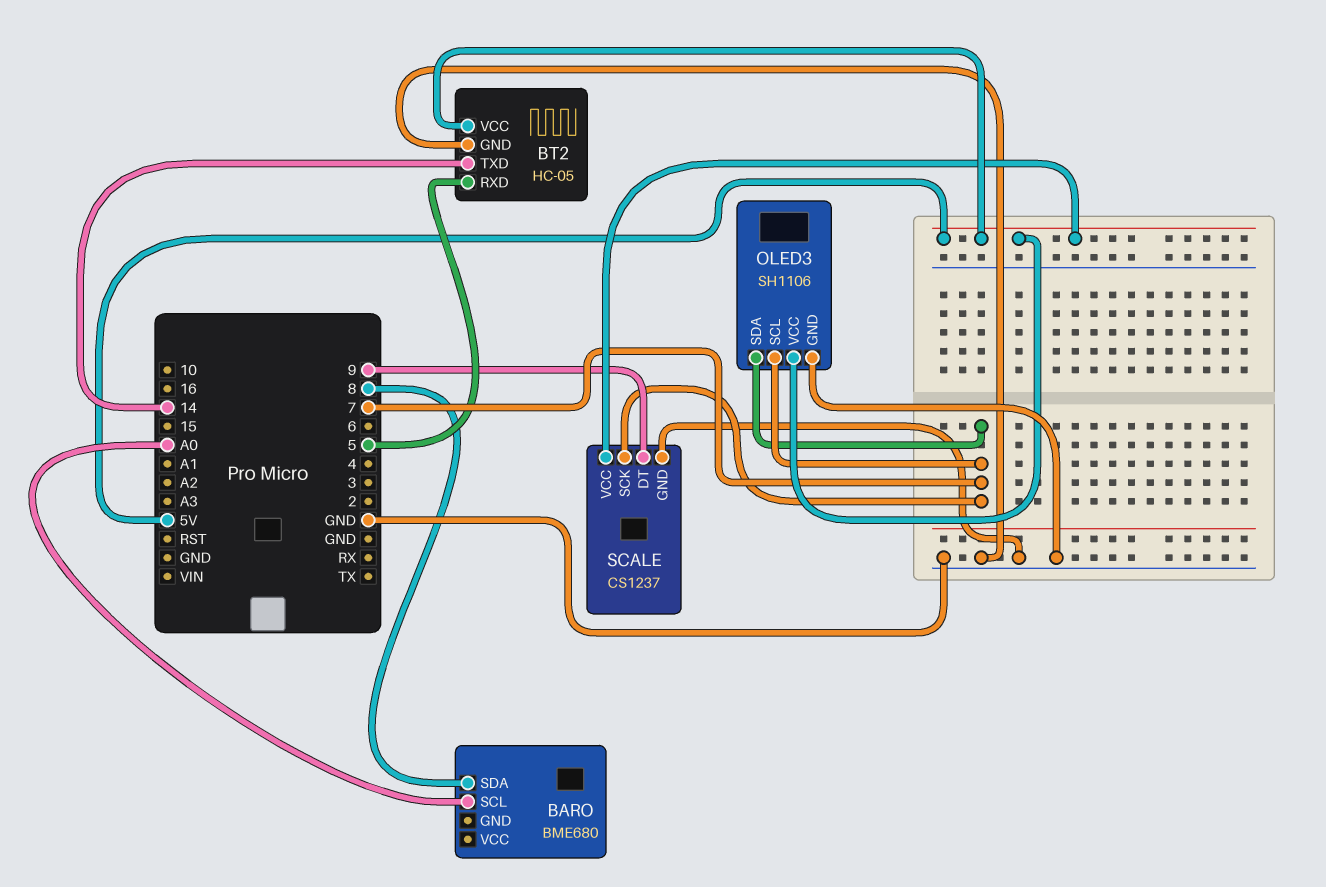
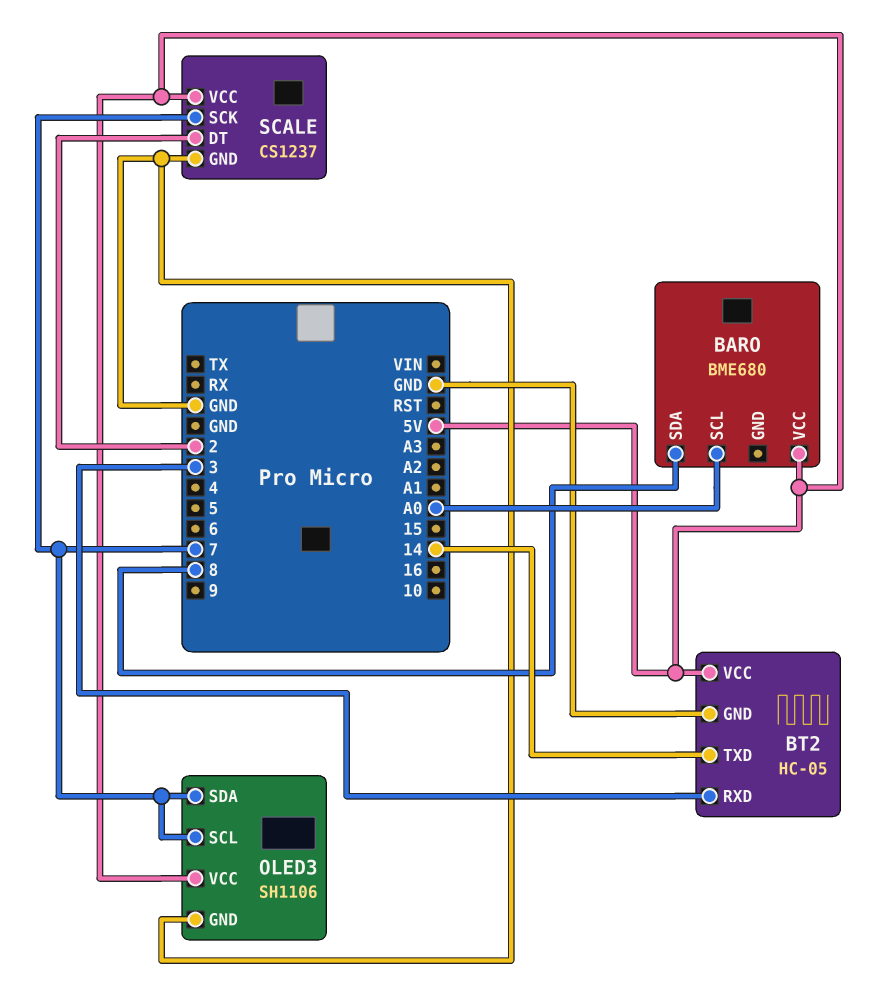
BARO pin VCC: none -> 5V
BT2 pin RXD: 5 -> 3
SCALE pin DT: 9 -> 2

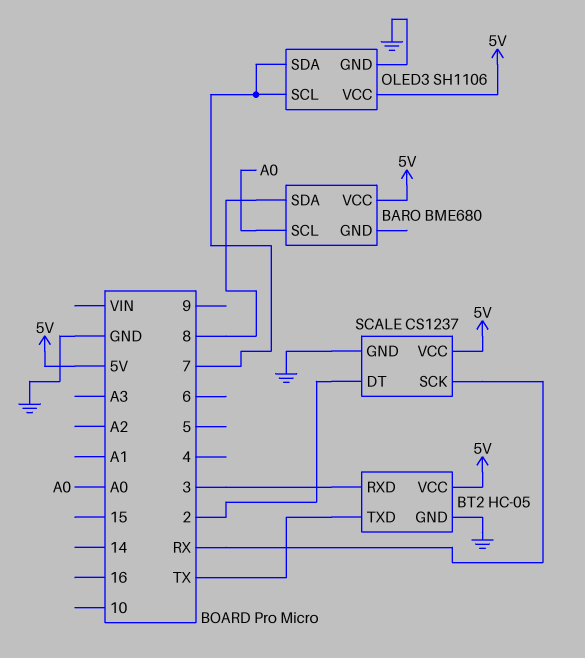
BT2 pin TXD: 14 -> TX
SCALE pin SCK: 7 -> RX

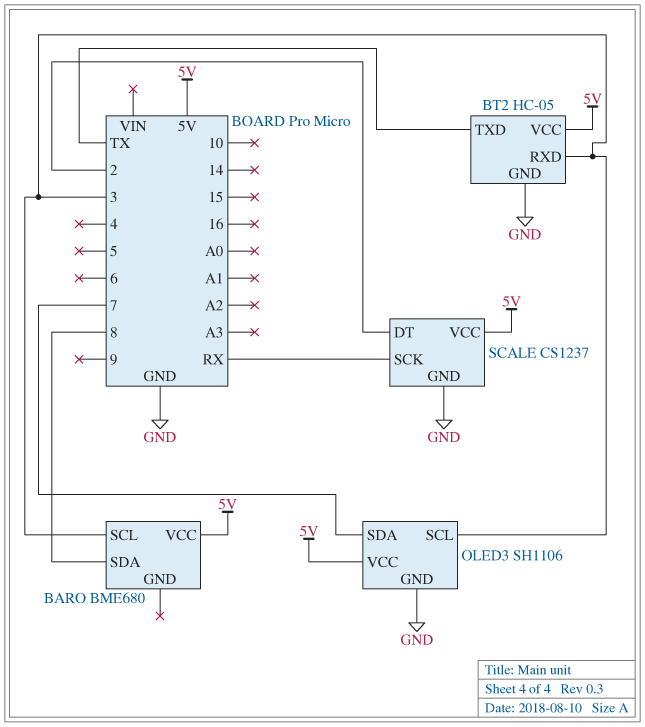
BARO pin SCL: A0 -> 3
OLED3 pin SCL: 7 -> 3

